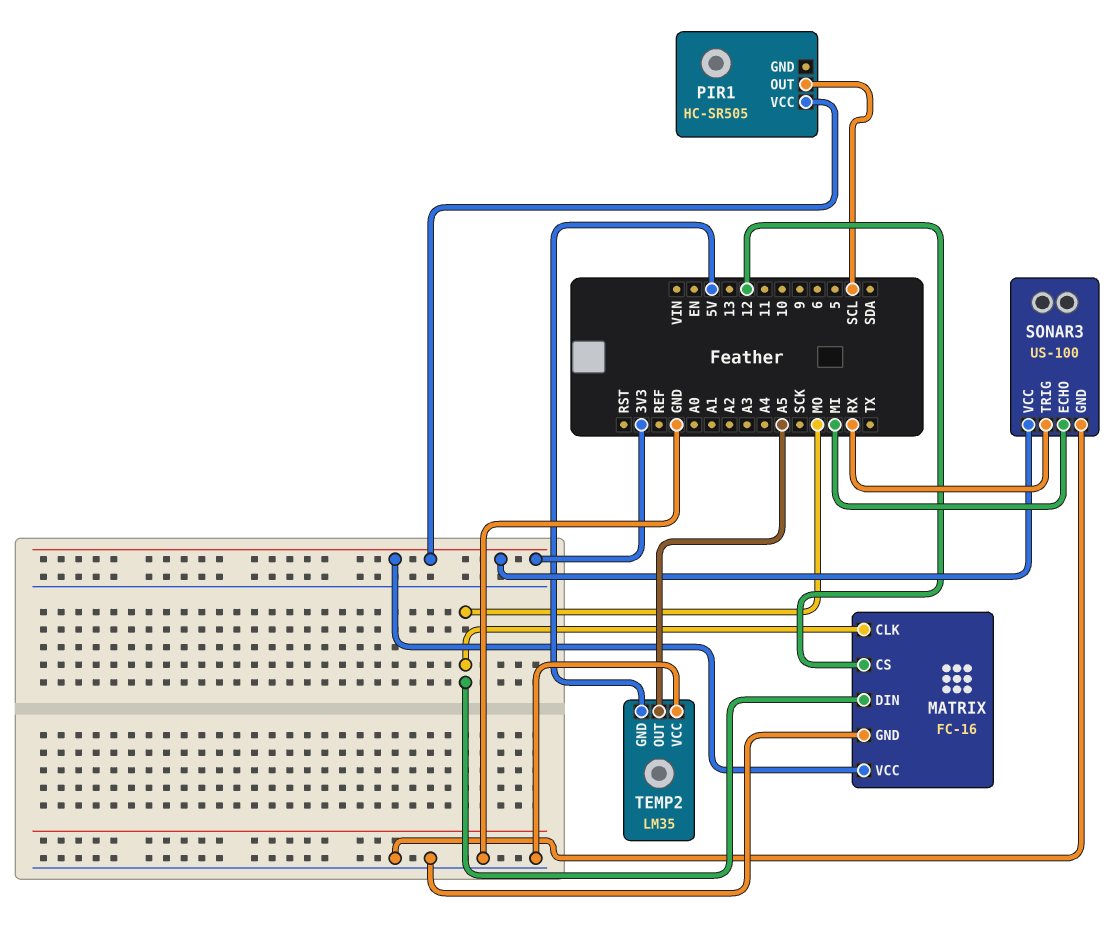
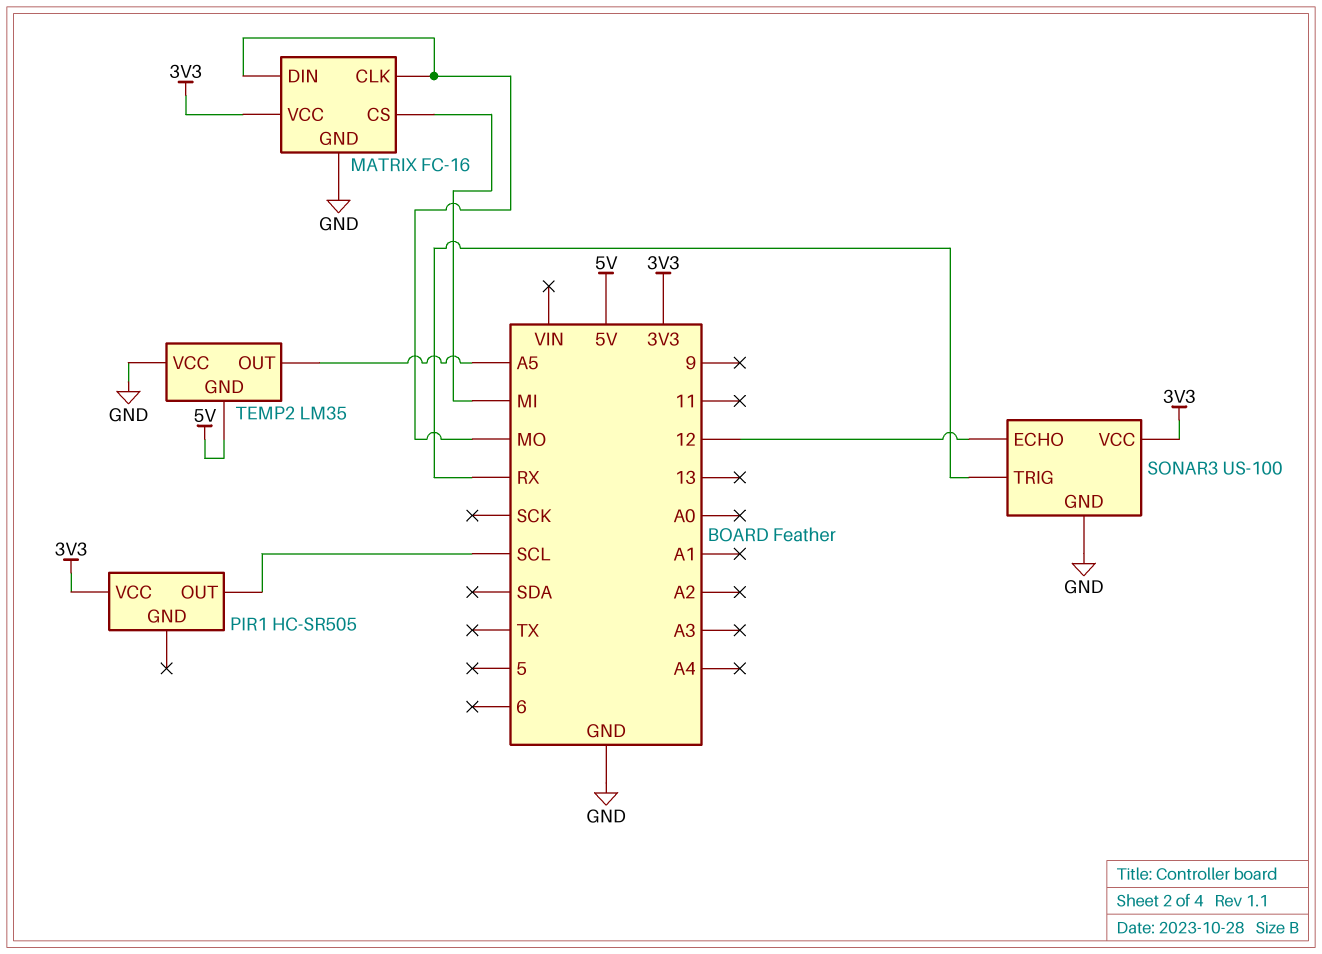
MATRIX pin CS: 12 -> MI
SONAR3 pin ECHO: MI -> 12

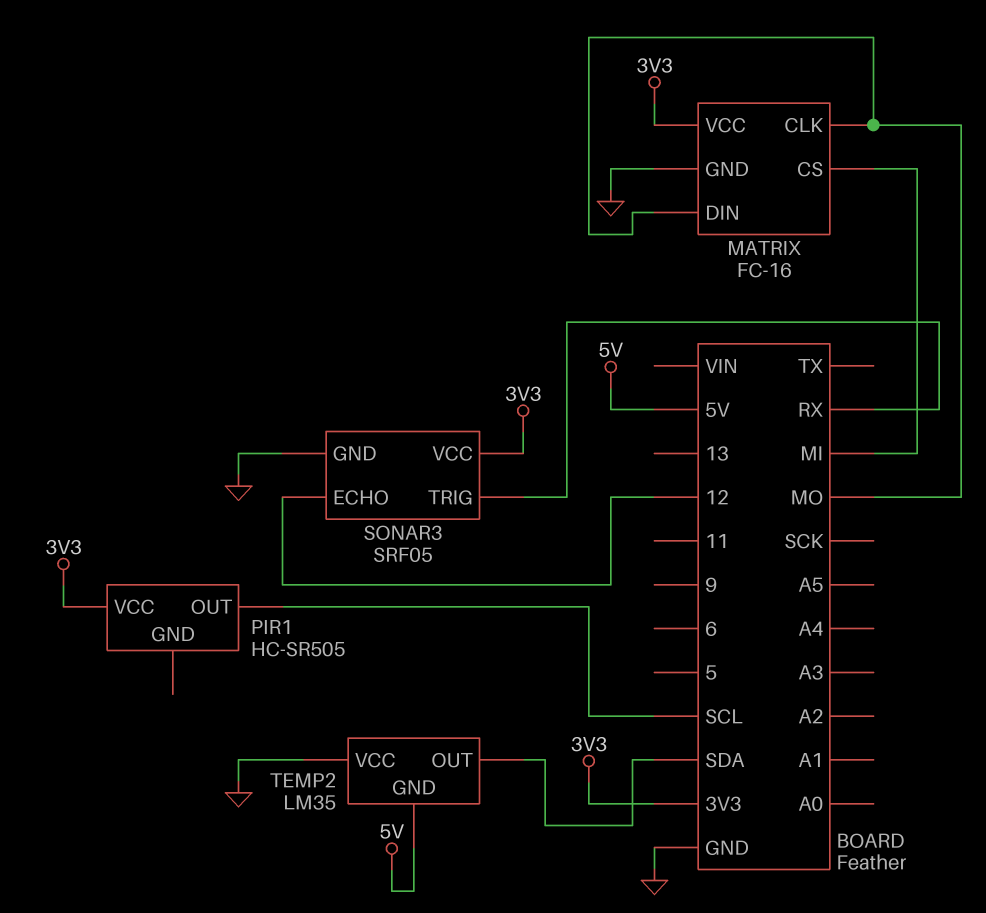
SONAR3: US-100 -> SRF05
TEMP2 pin OUT: A5 -> SDA

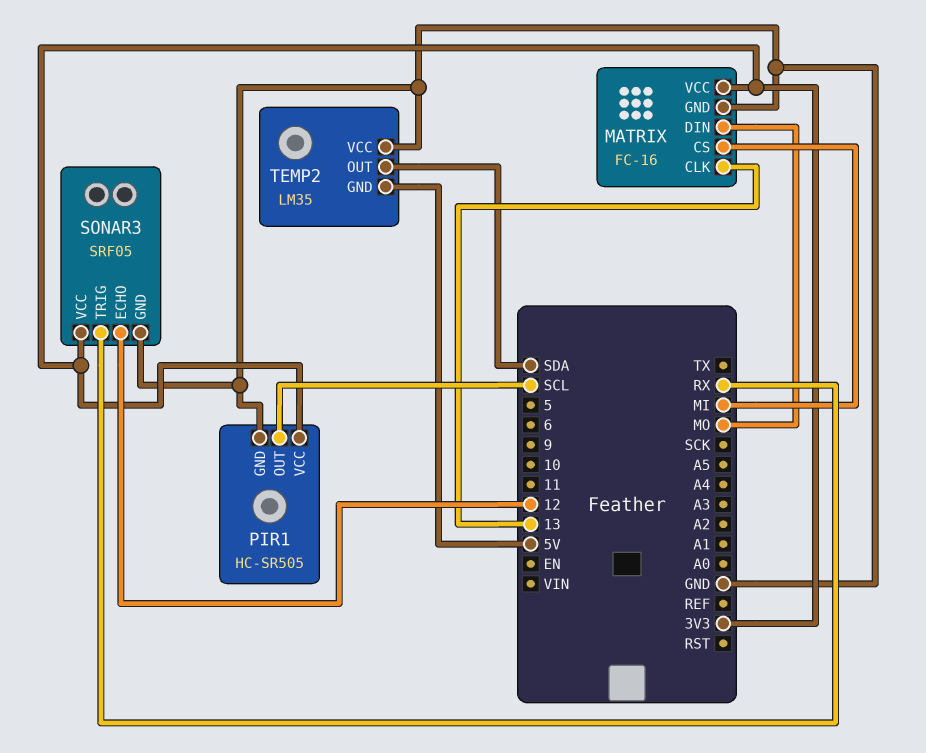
MATRIX pin CLK: MO -> 13
PIR1 pin GND: none -> GND

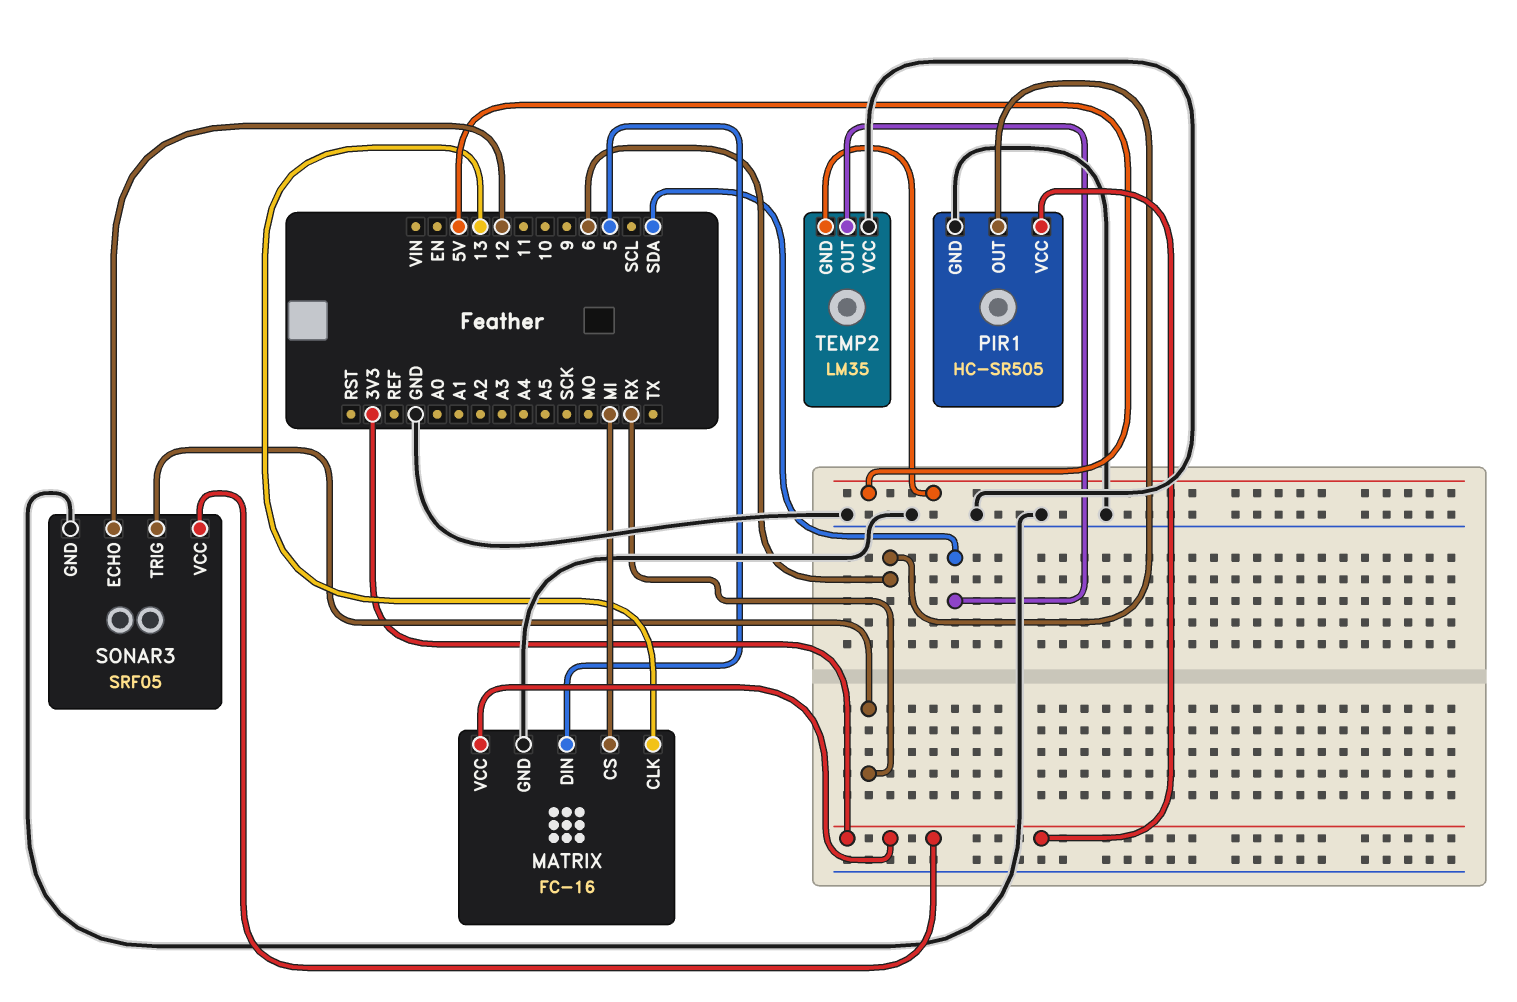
MATRIX pin DIN: MO -> 5
PIR1 pin OUT: SCL -> 6

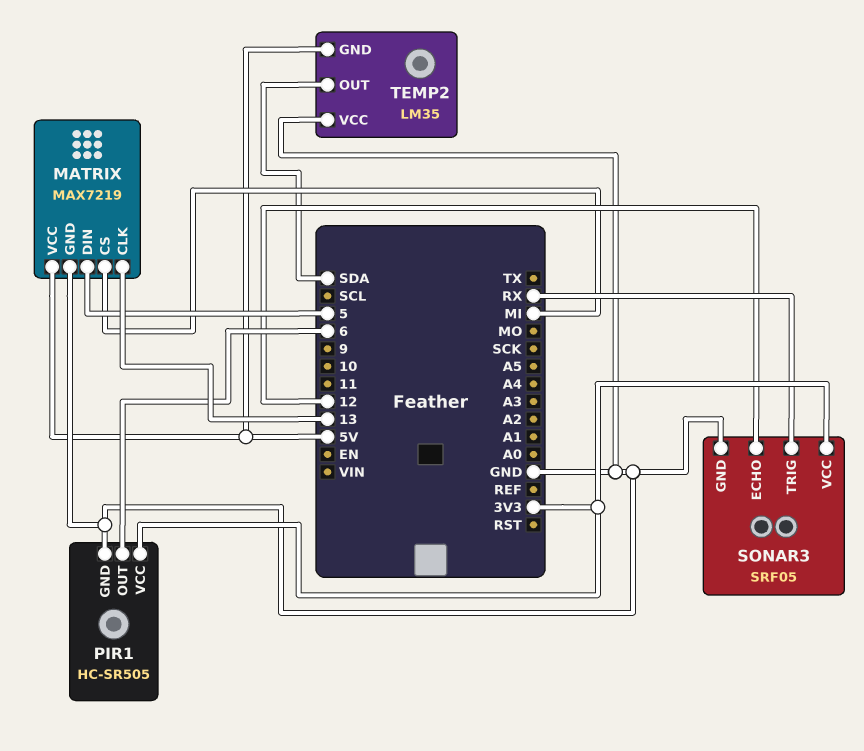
MATRIX: FC-16 -> MAX7219
MATRIX pin VCC: 3V3 -> 5V

